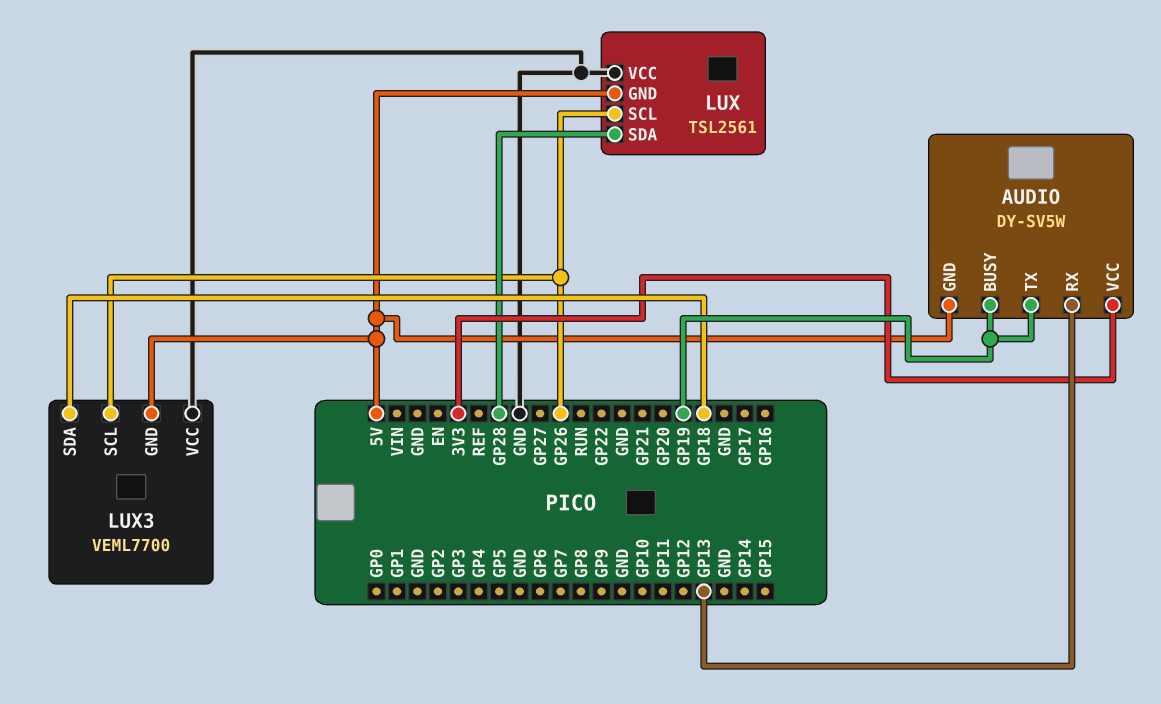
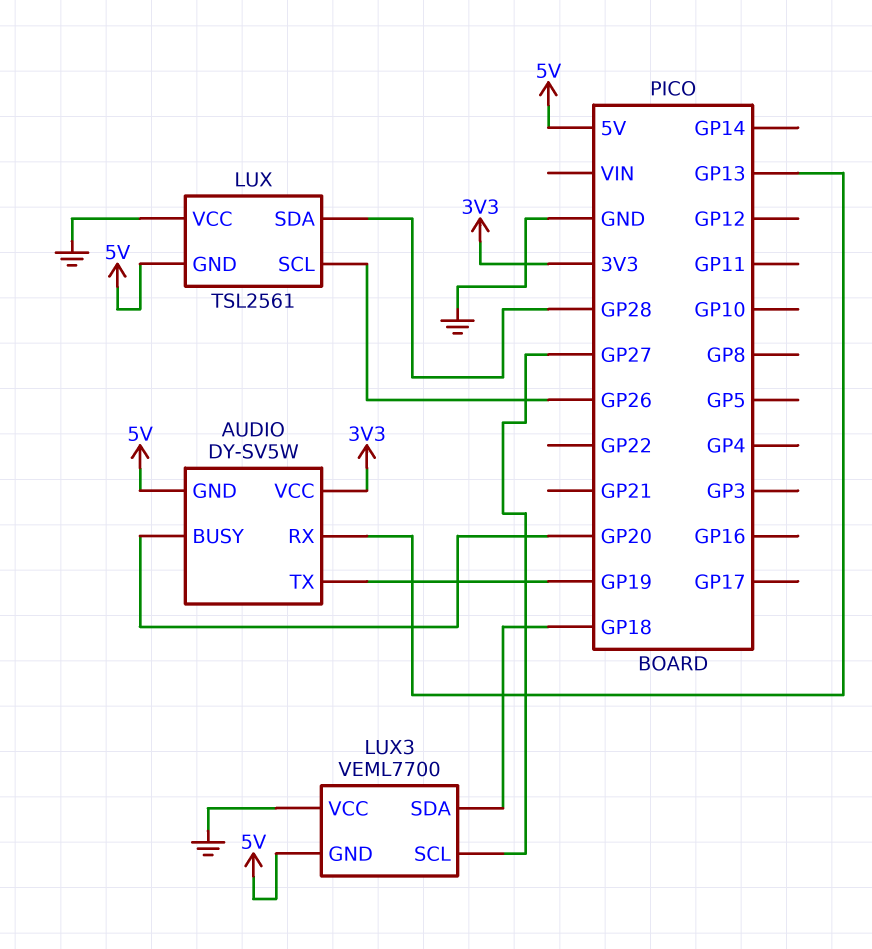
AUDIO pin BUSY: GP19 -> GP20
LUX3 pin SCL: GP26 -> GP27

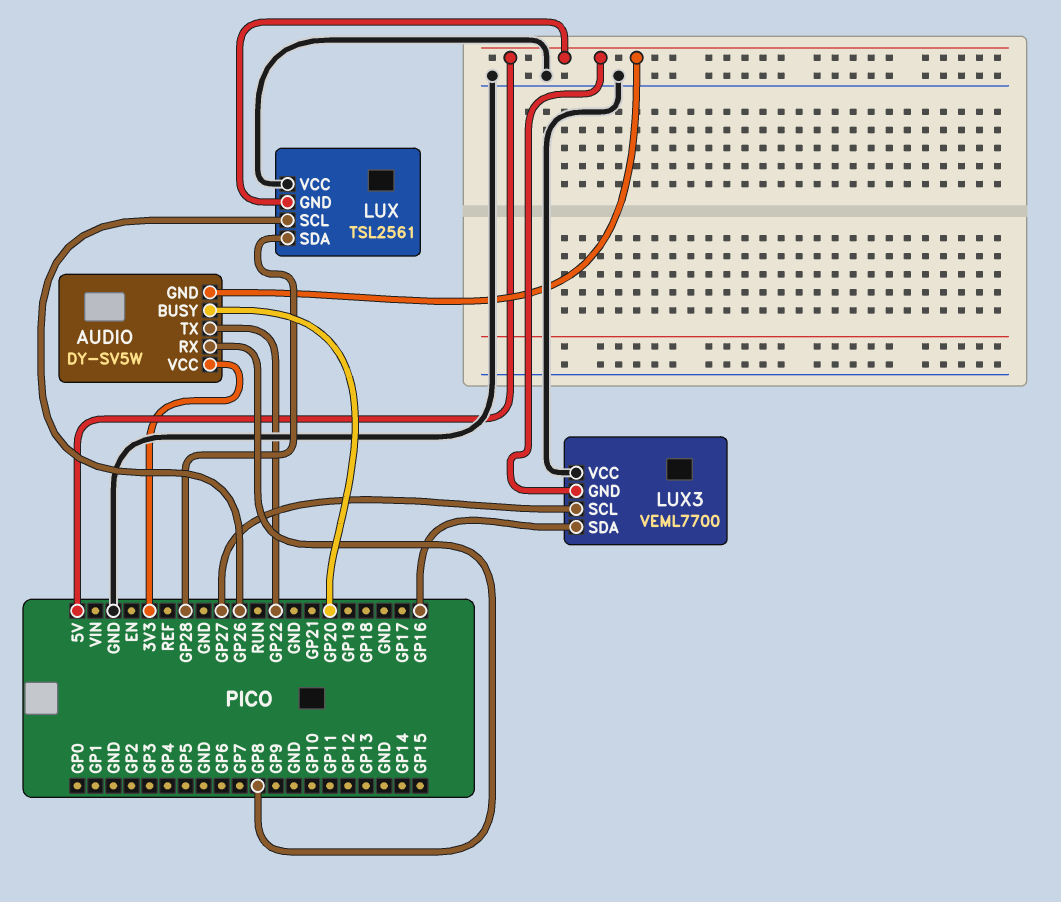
AUDIO pin RX: GP13 -> GP8
AUDIO pin TX: GP19 -> GP22
LUX3 pin SDA: GP18 -> GP16

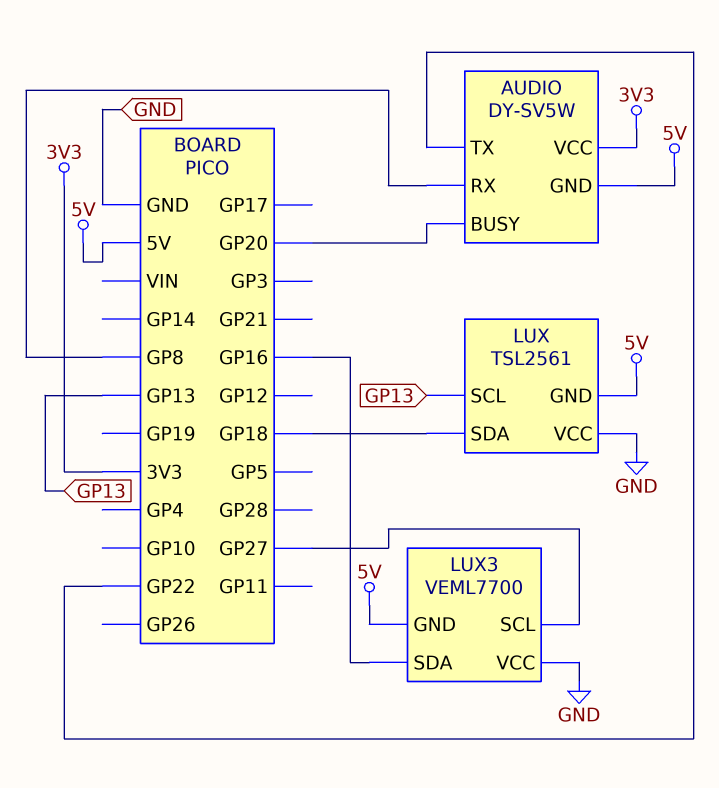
LUX pin SCL: GP26 -> GP13
LUX pin SDA: GP28 -> GP18

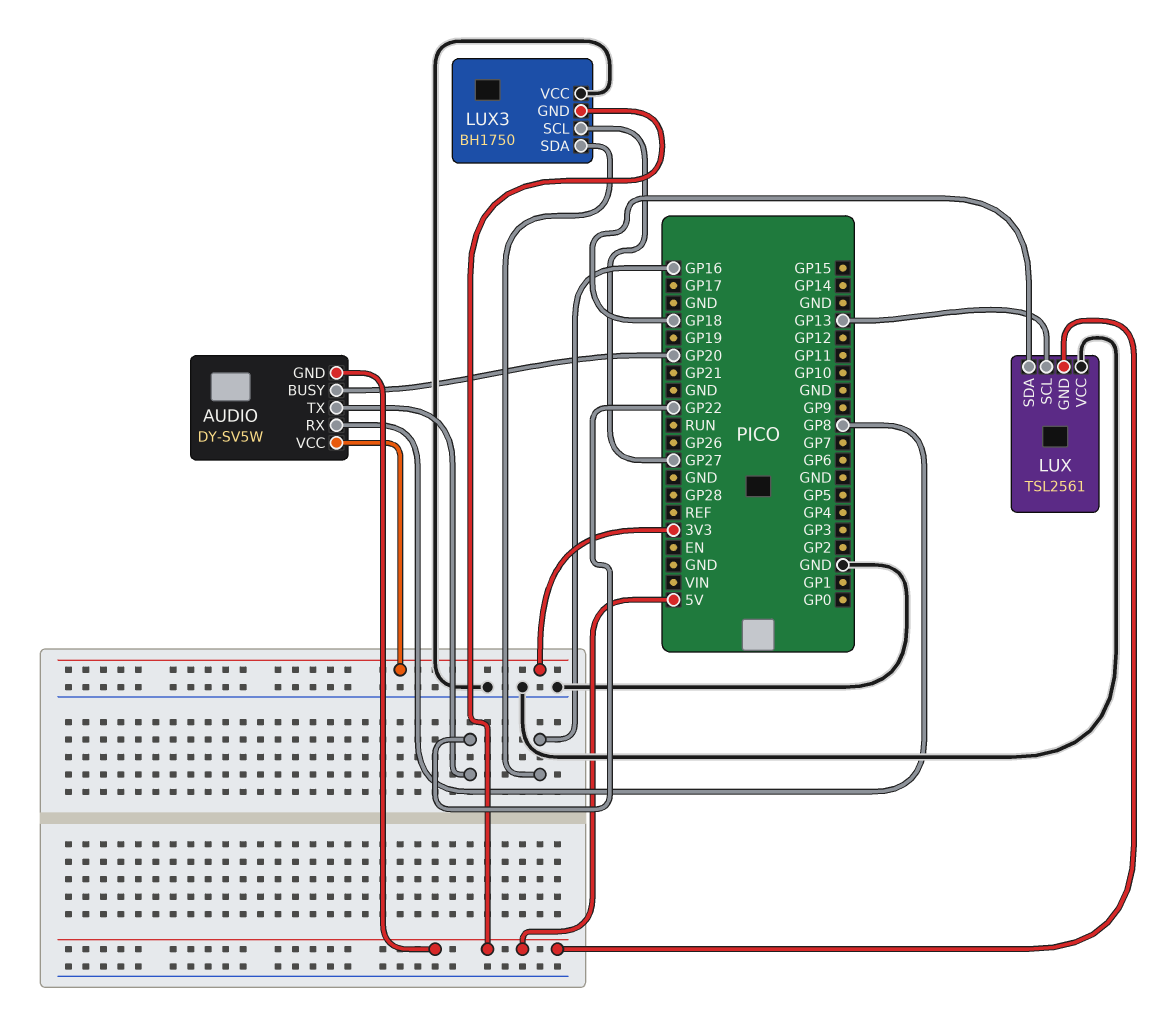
LUX3: VEML7700 -> BH1750

